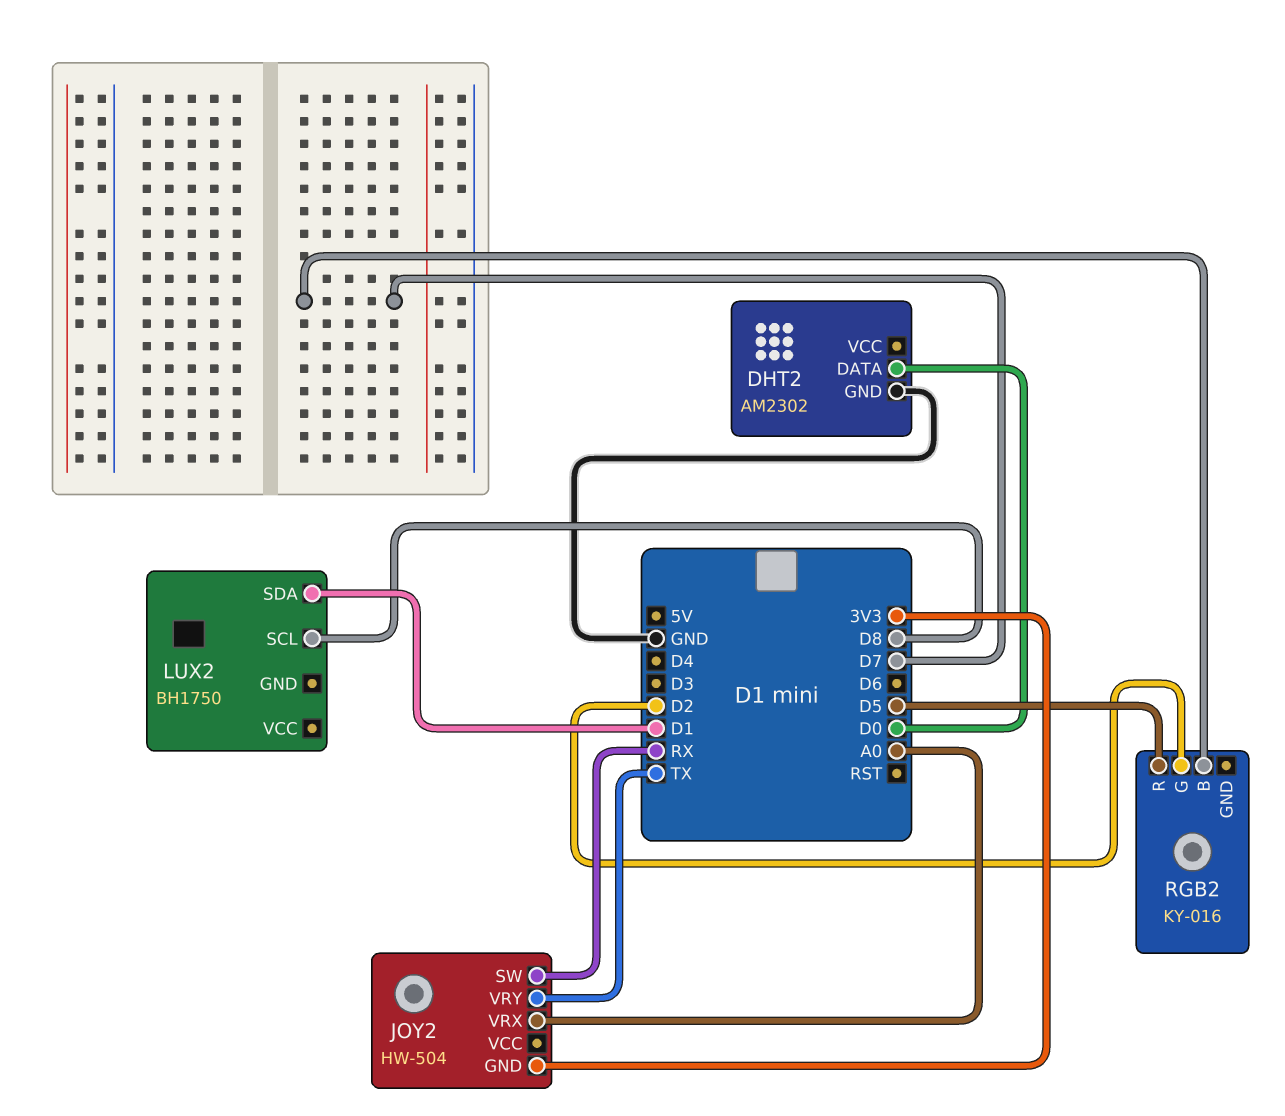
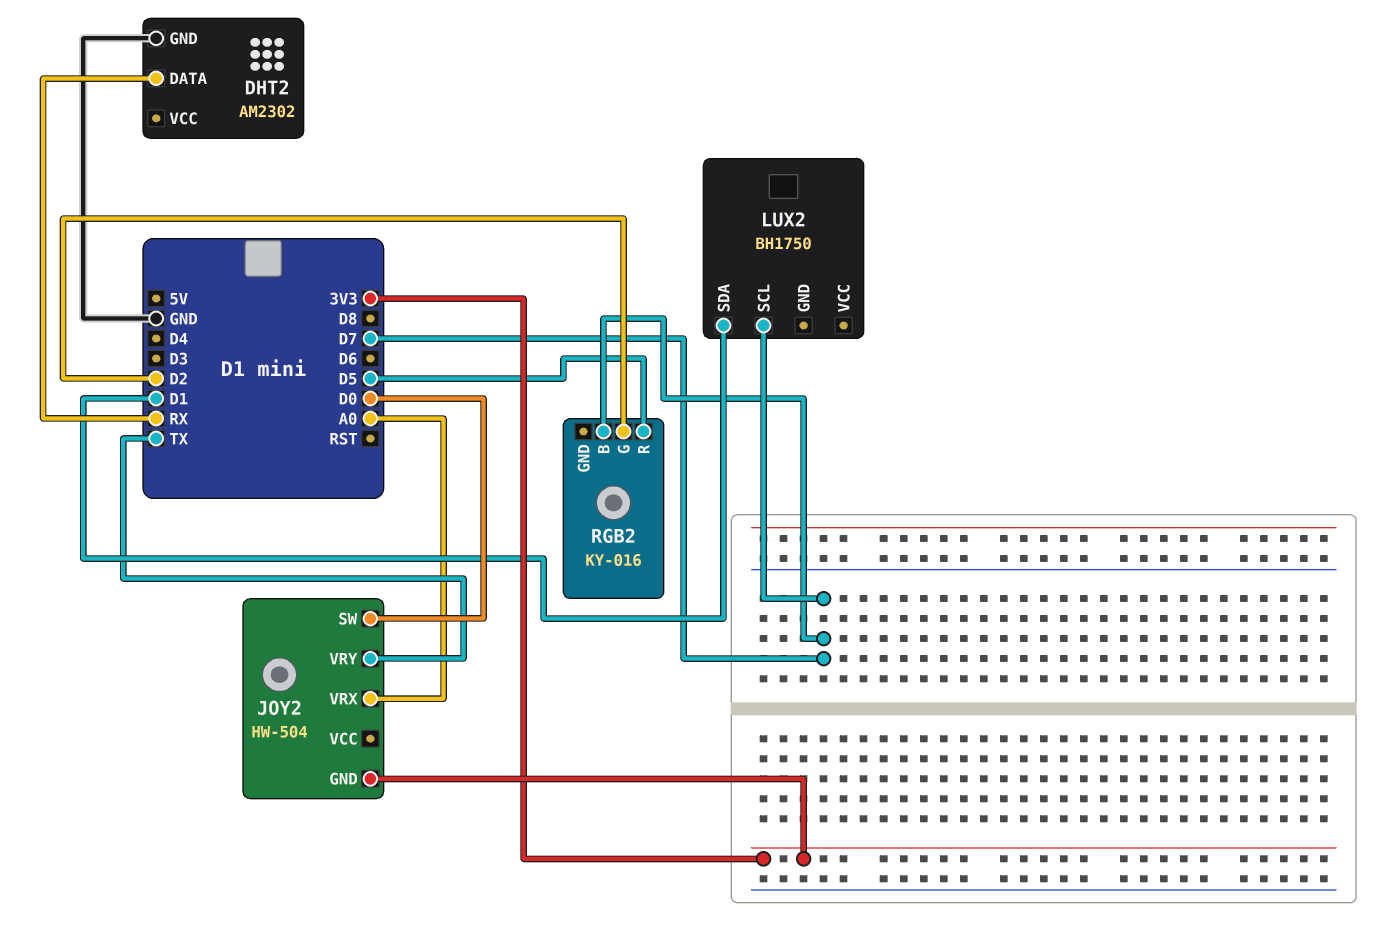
DHT2 pin DATA: D0 -> RX
JOY2 pin SW: RX -> D0
LUX2 pin SCL: D8 -> D7

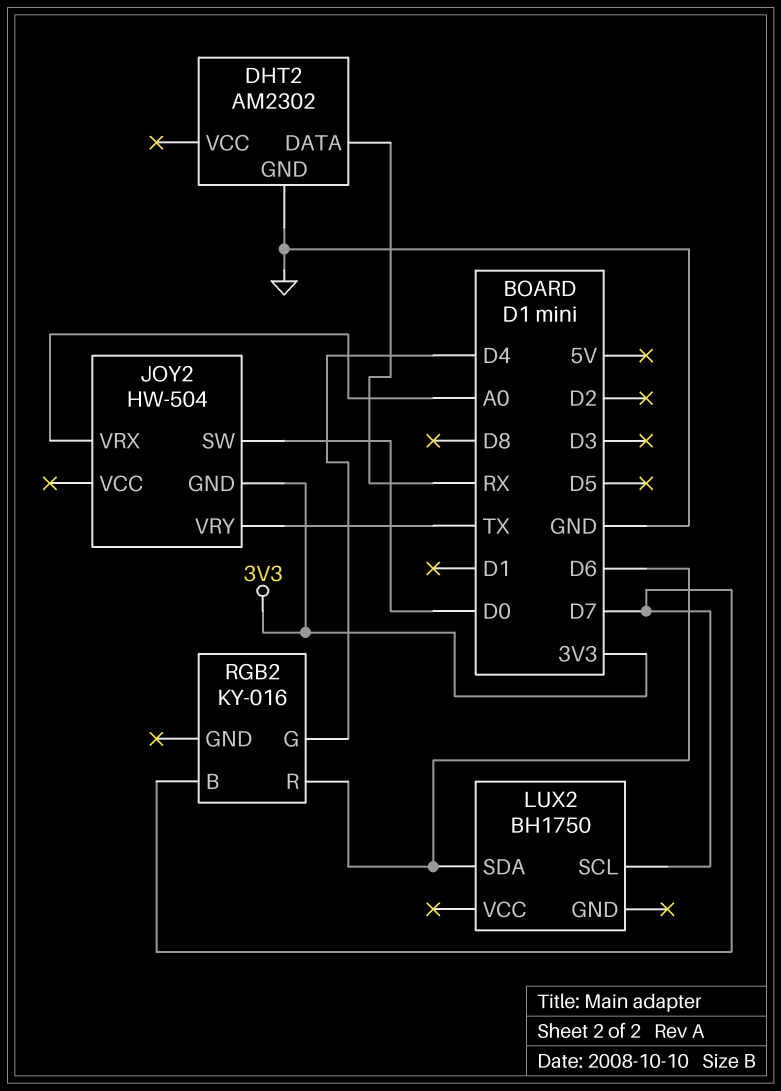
LUX2 pin SDA: D1 -> D6
RGB2 pin G: D2 -> D4
RGB2 pin R: D5 -> D6

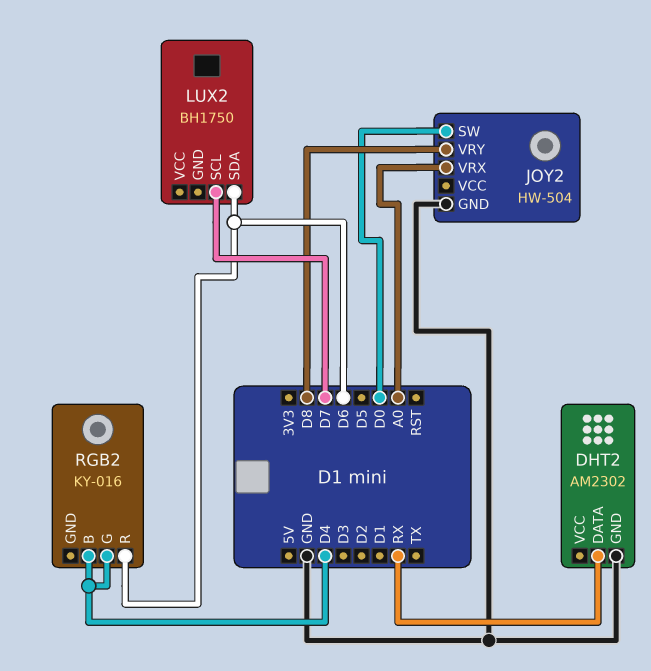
JOY2 pin GND: 3V3 -> GND
JOY2 pin VRY: TX -> D8
RGB2 pin B: D7 -> D4

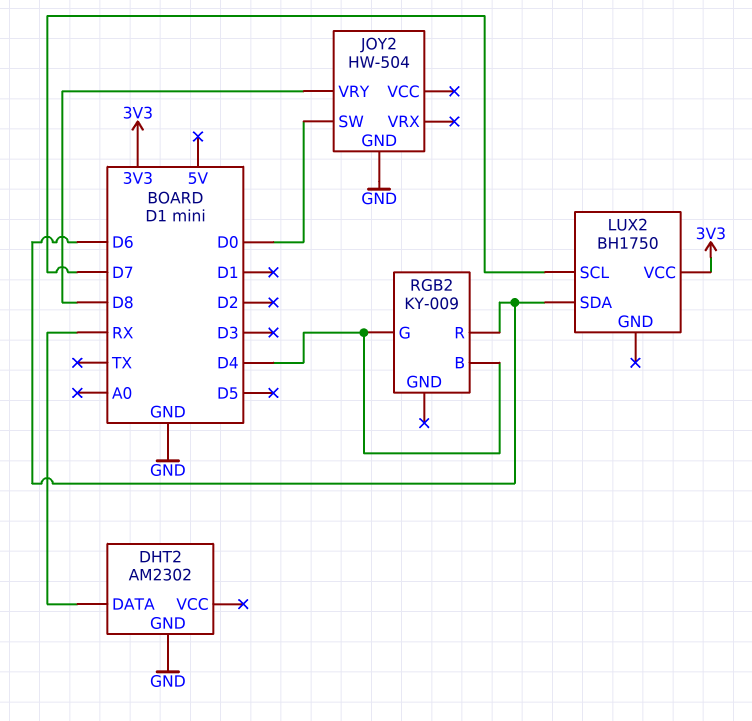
JOY2 pin VRX: A0 -> none
LUX2 pin VCC: none -> 3V3
RGB2: KY-016 -> KY-009

